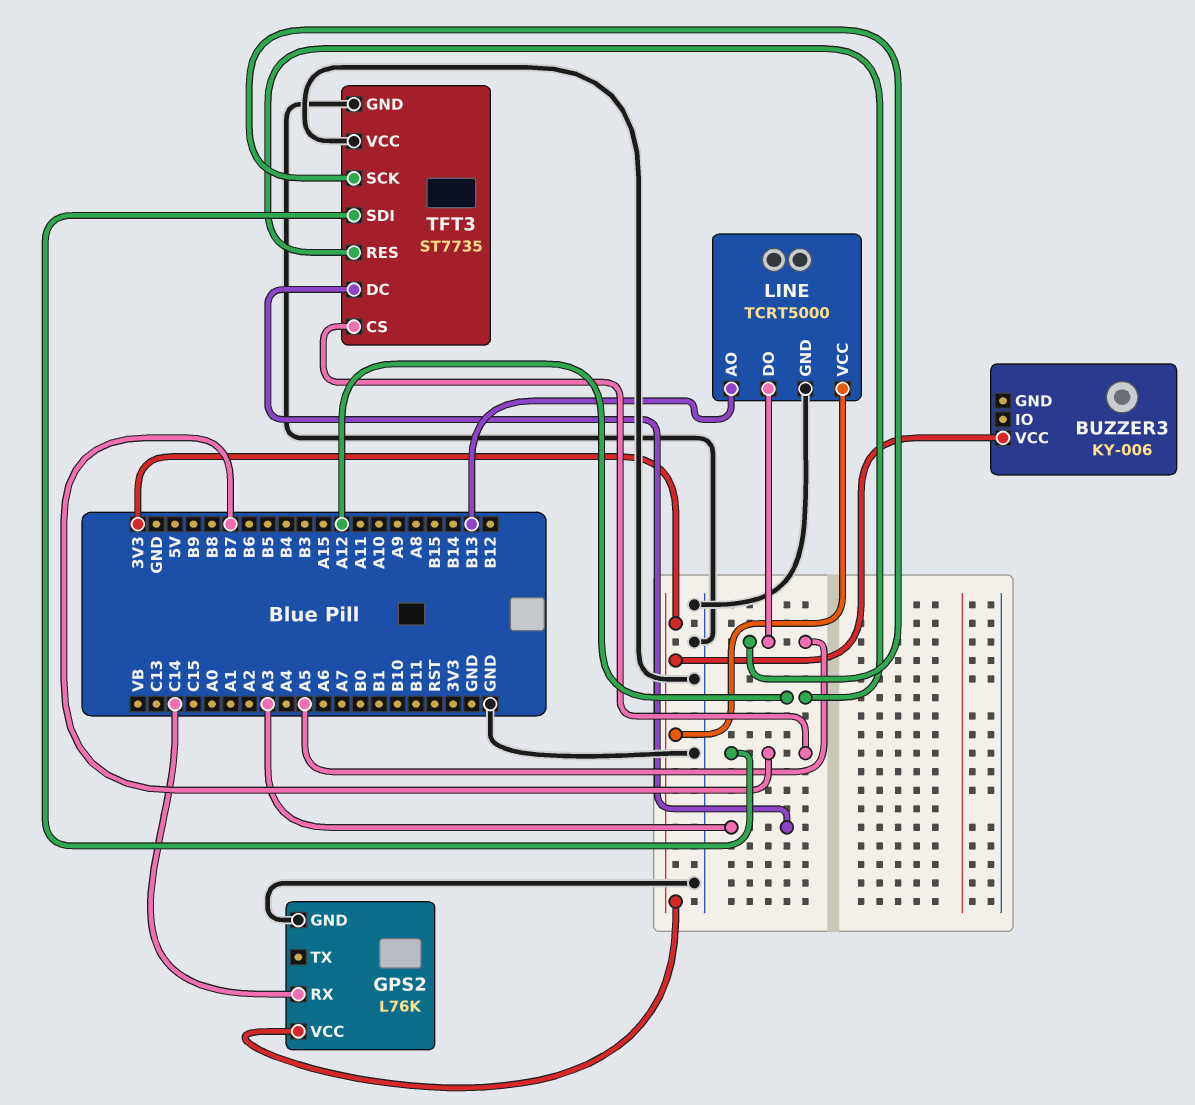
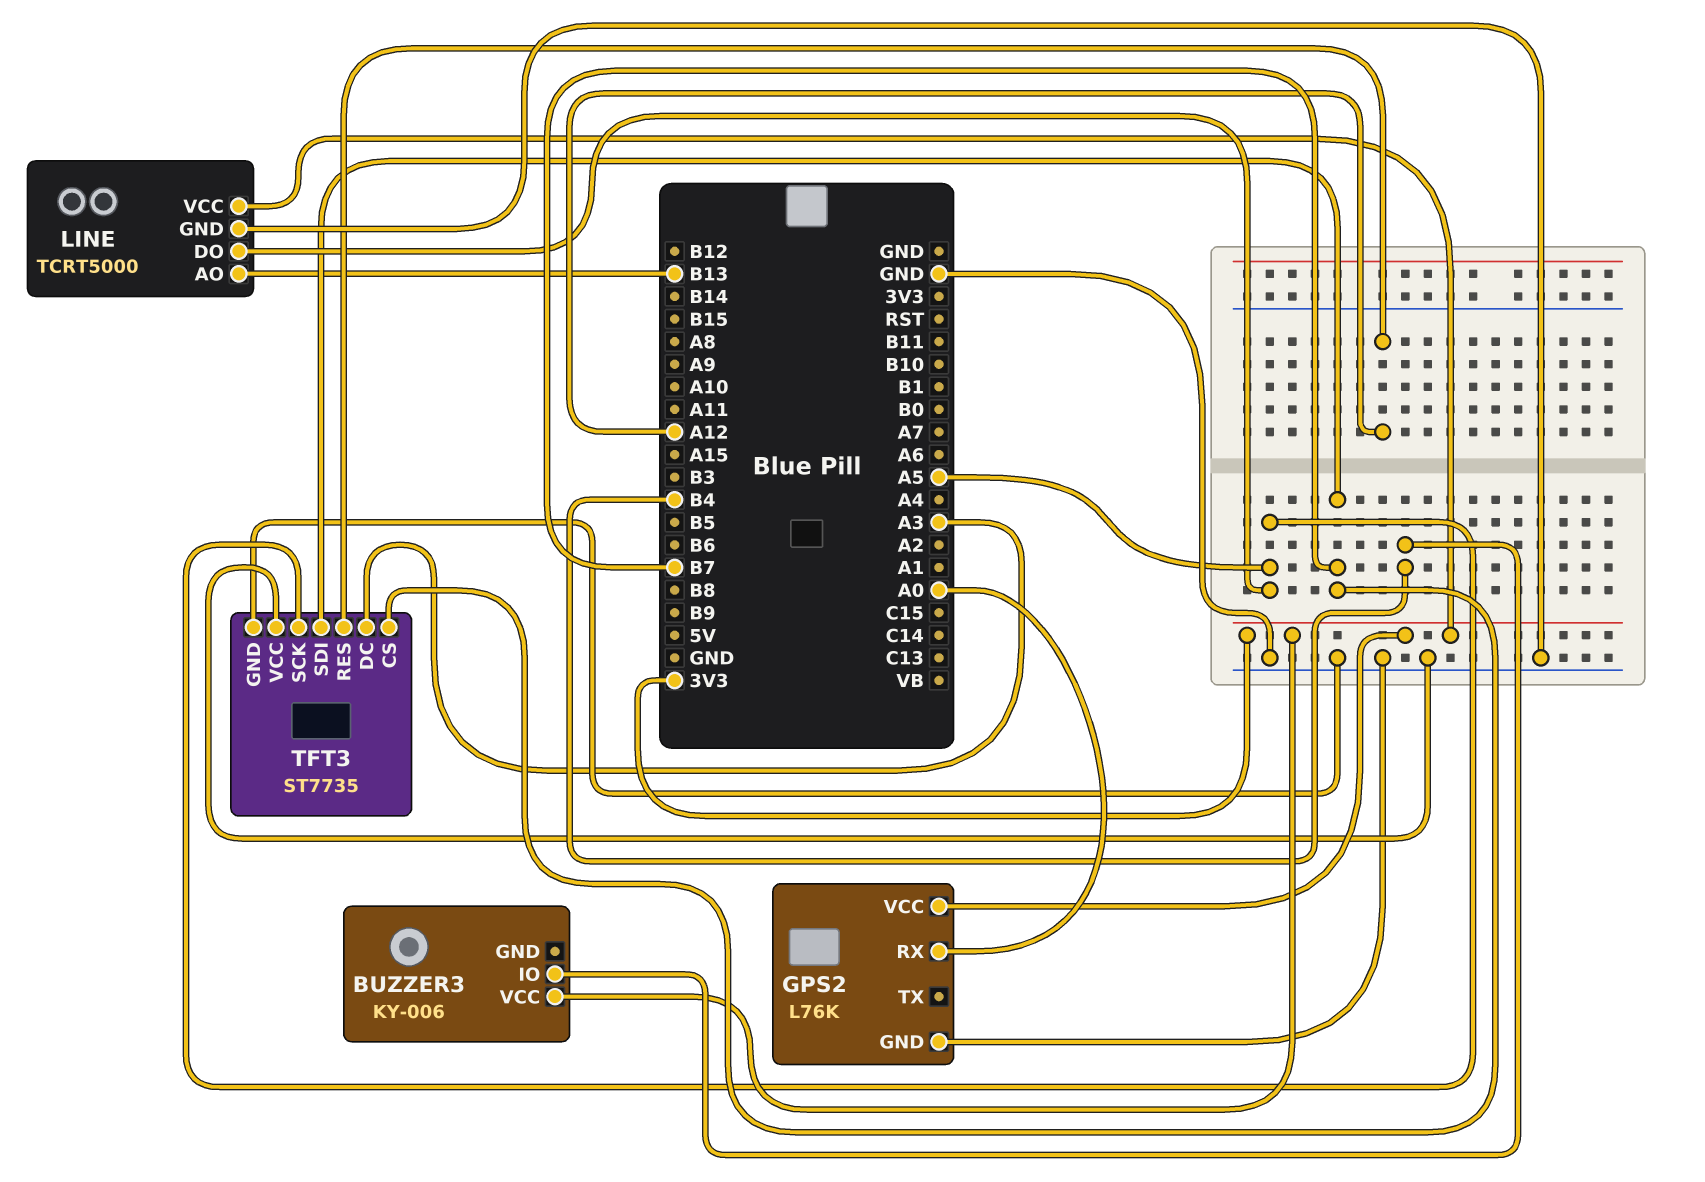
BUZZER3 pin IO: none -> B4
GPS2 pin RX: C14 -> A0

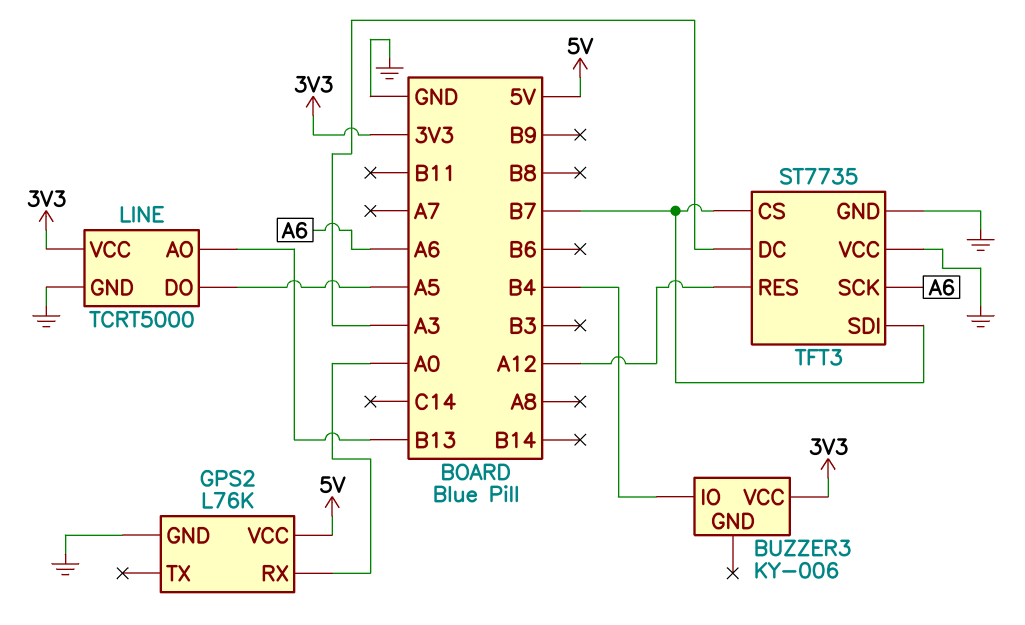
GPS2 pin VCC: 3V3 -> 5V
TFT3 pin SCK: A5 -> A6

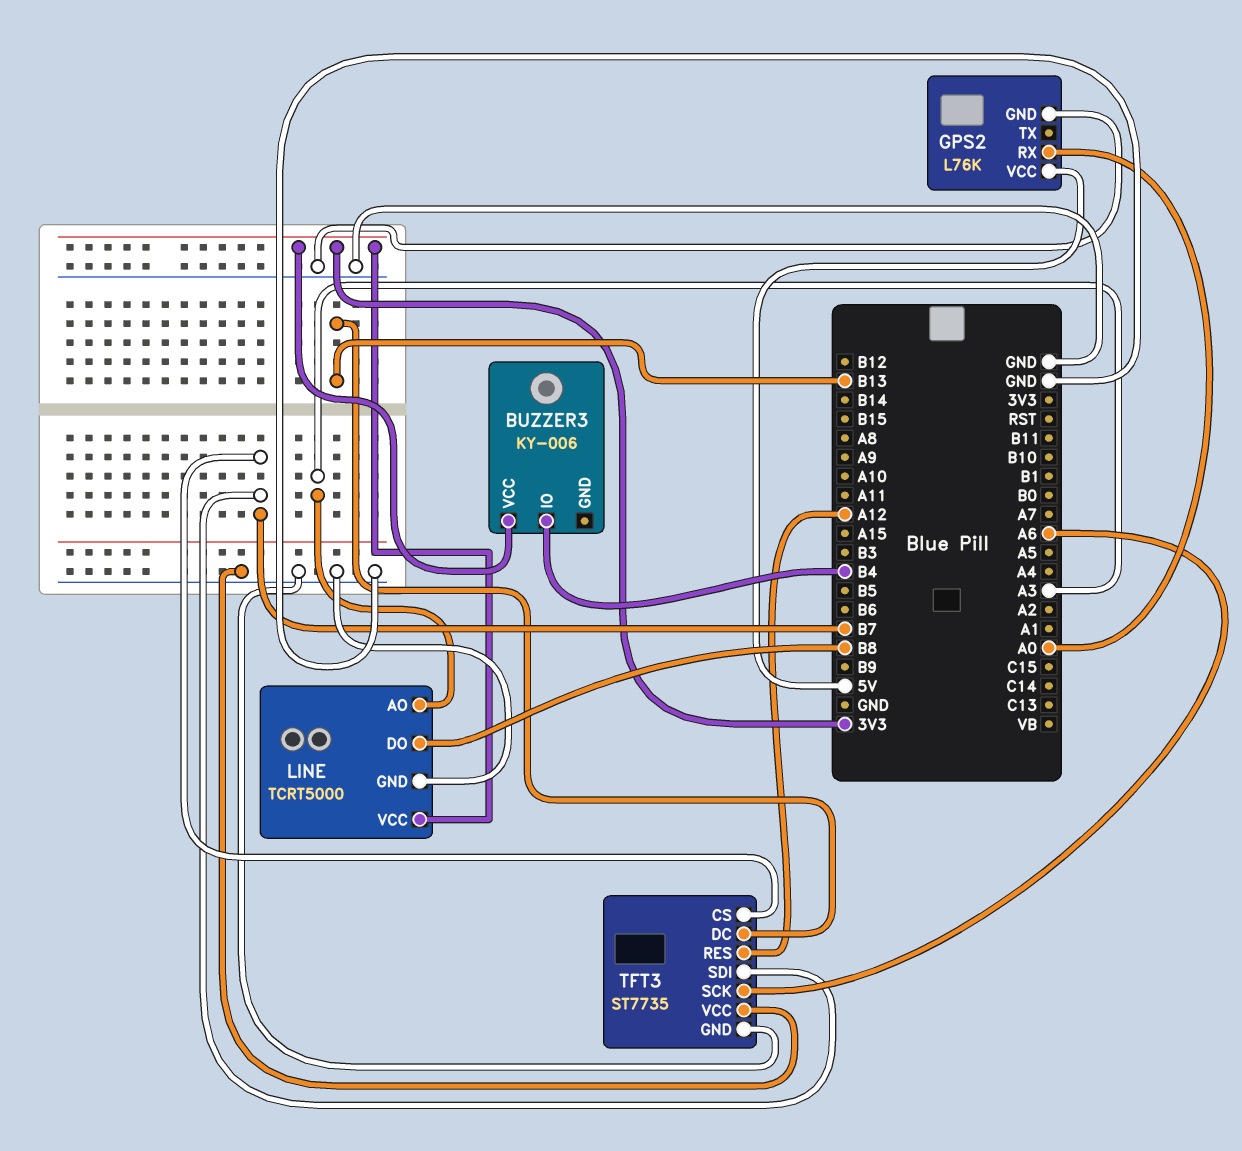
LINE pin AO: B13 -> A3
LINE pin DO: A5 -> B8
TFT3 pin DC: A3 -> B13

